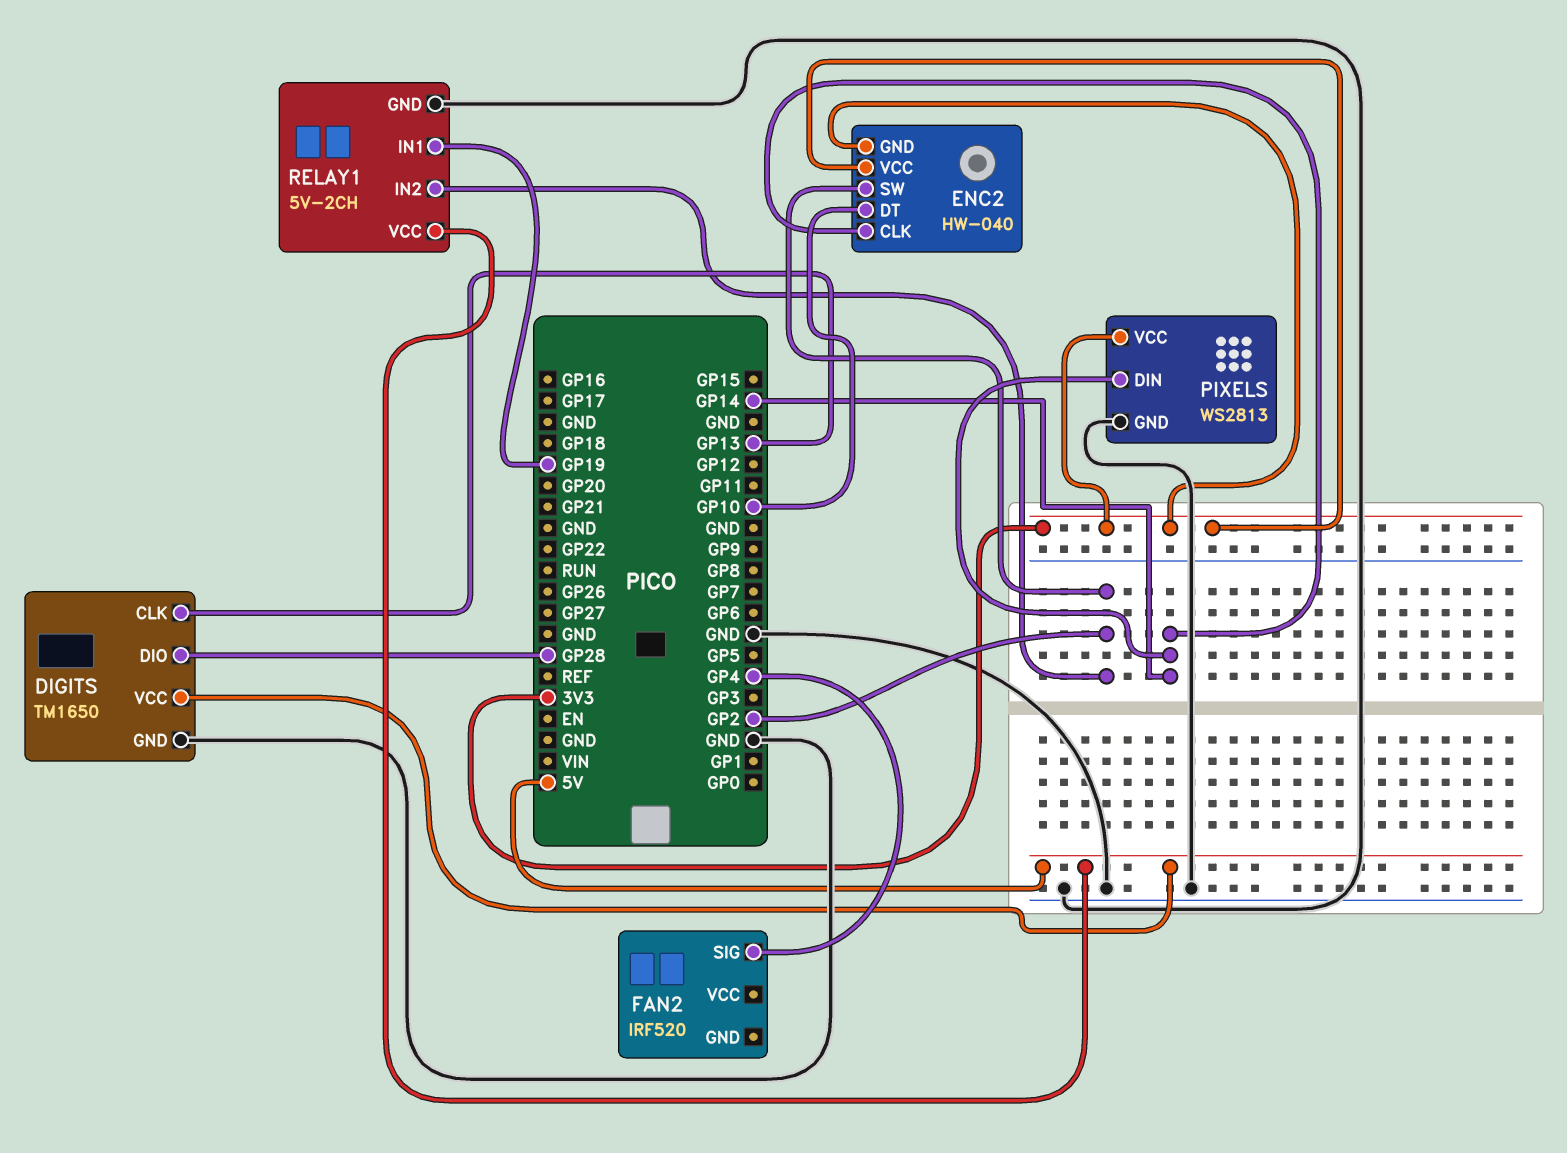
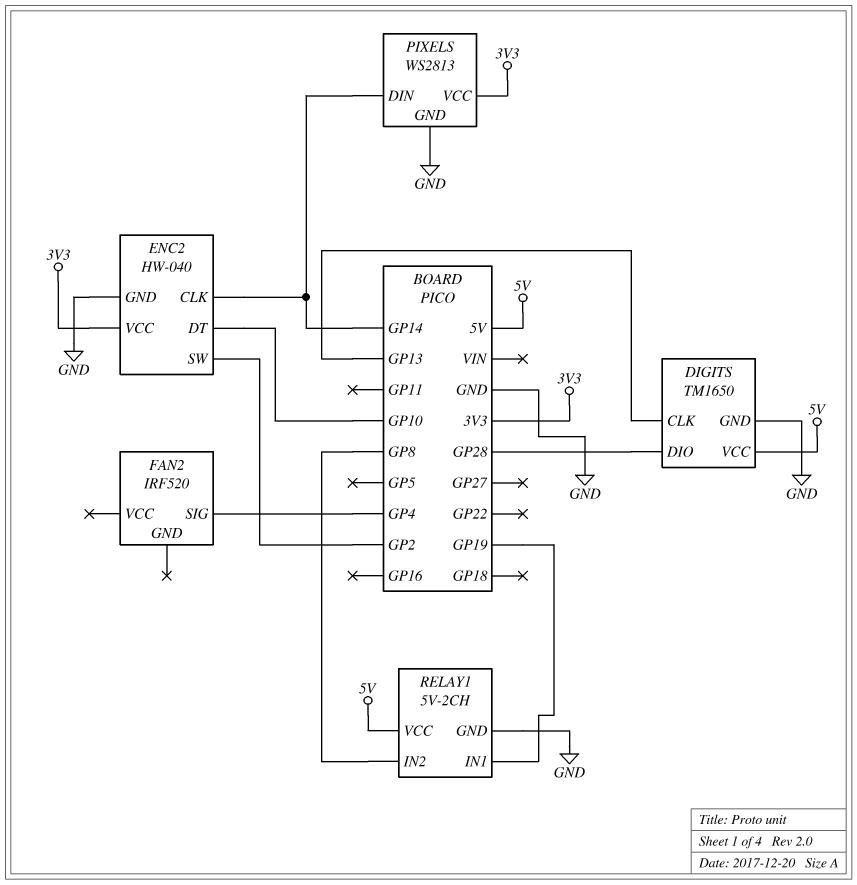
ENC2 pin GND: 3V3 -> GND
RELAY1 pin IN2: GP2 -> GP8

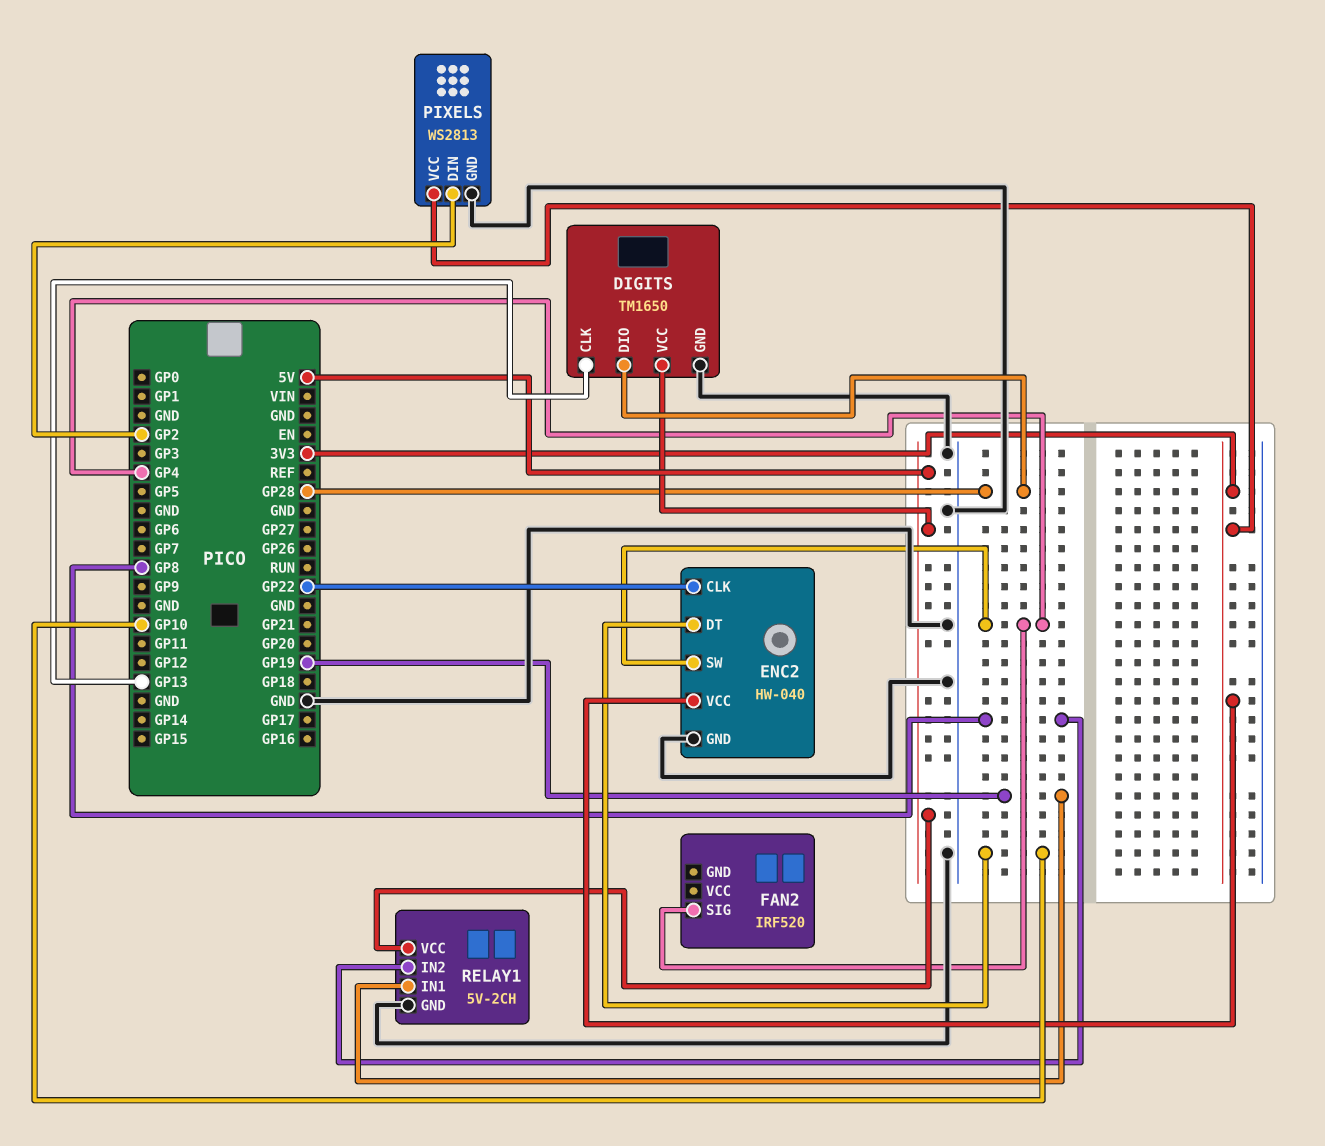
ENC2 pin CLK: GP14 -> GP22
ENC2 pin SW: GP2 -> GP4
PIXELS pin DIN: GP14 -> GP2

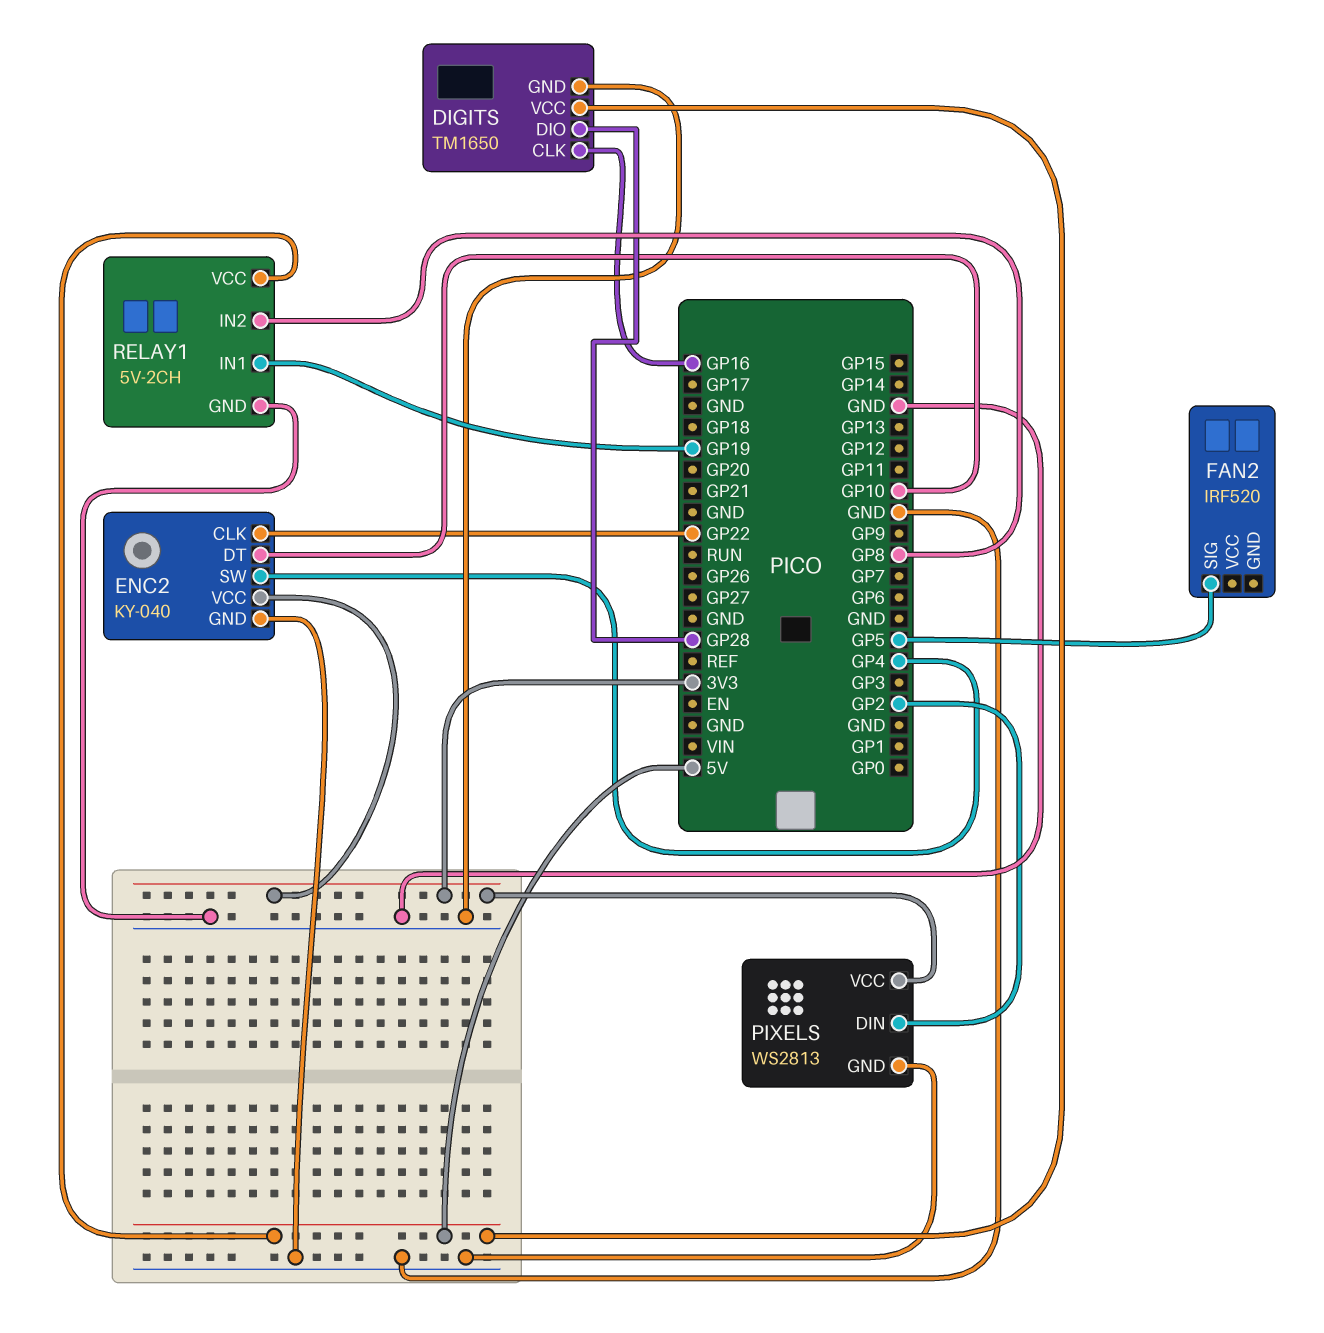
DIGITS pin CLK: GP13 -> GP16
ENC2: HW-040 -> KY-040
FAN2 pin SIG: GP4 -> GP5

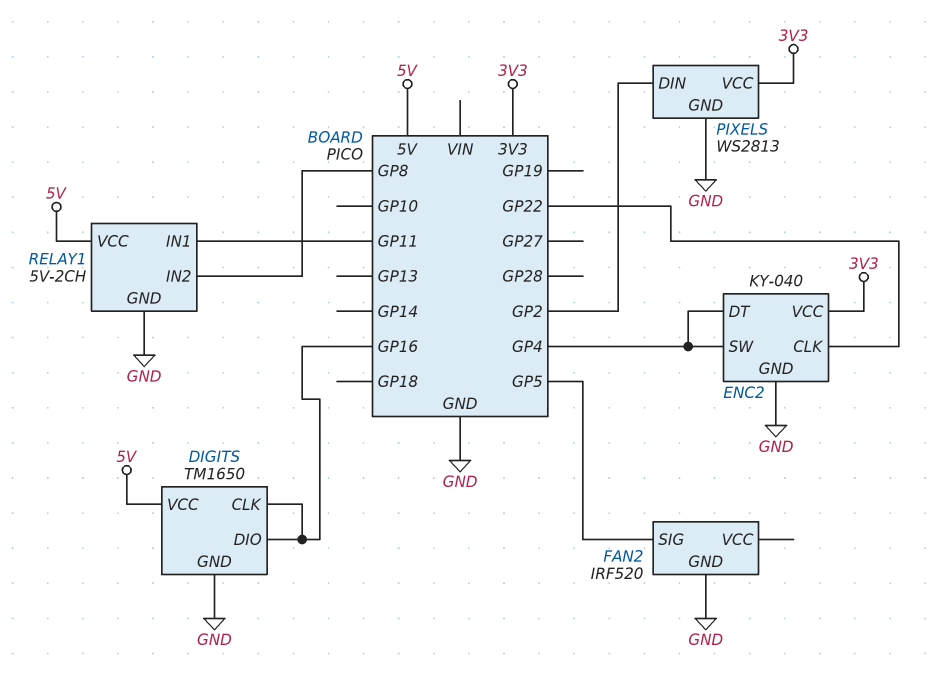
DIGITS pin DIO: GP28 -> GP16
ENC2 pin DT: GP10 -> GP4
FAN2 pin GND: none -> GND
RELAY1 pin IN1: GP19 -> GP11

